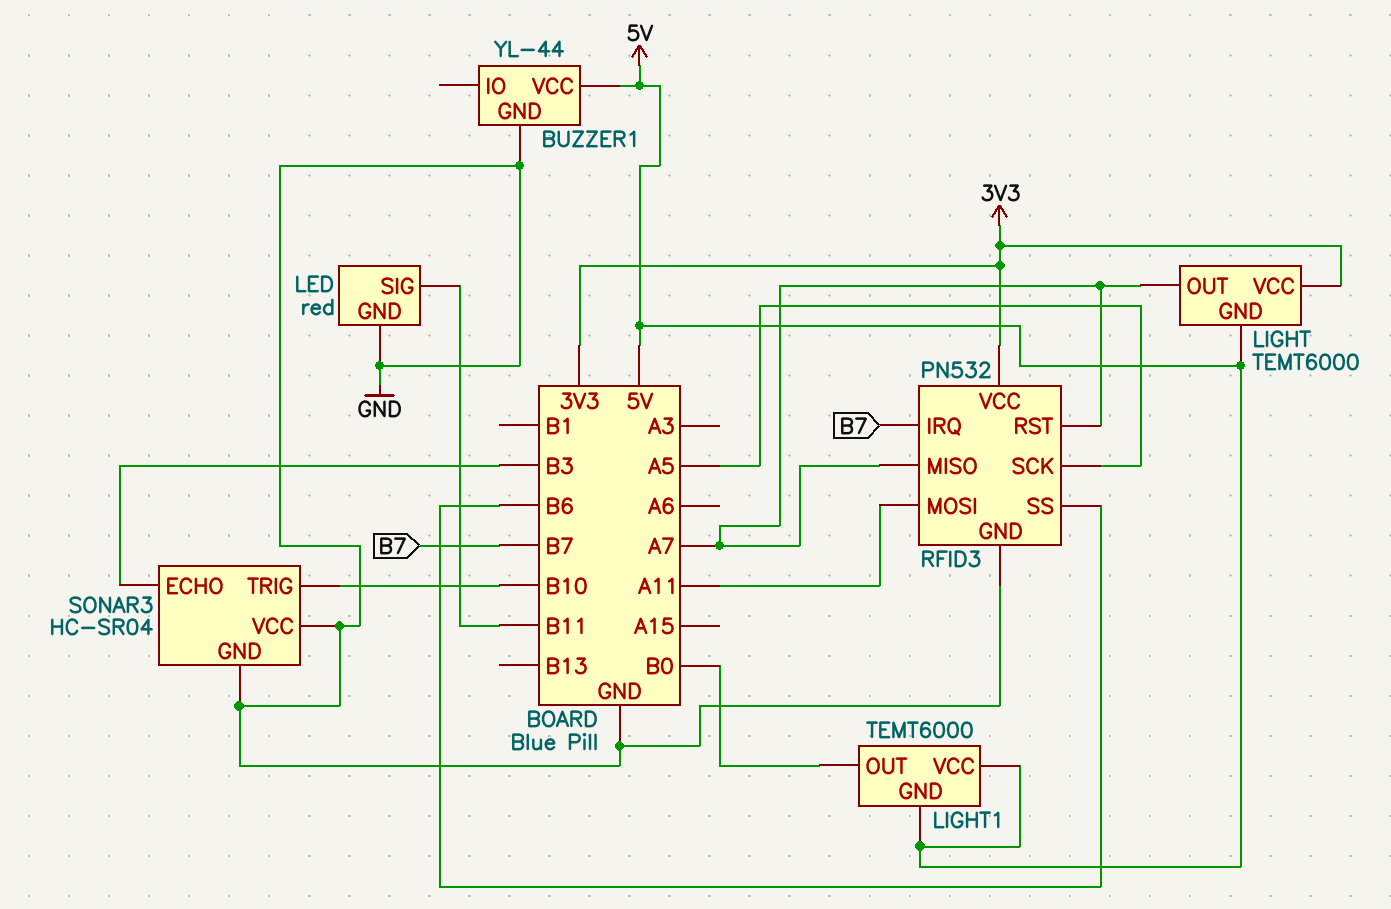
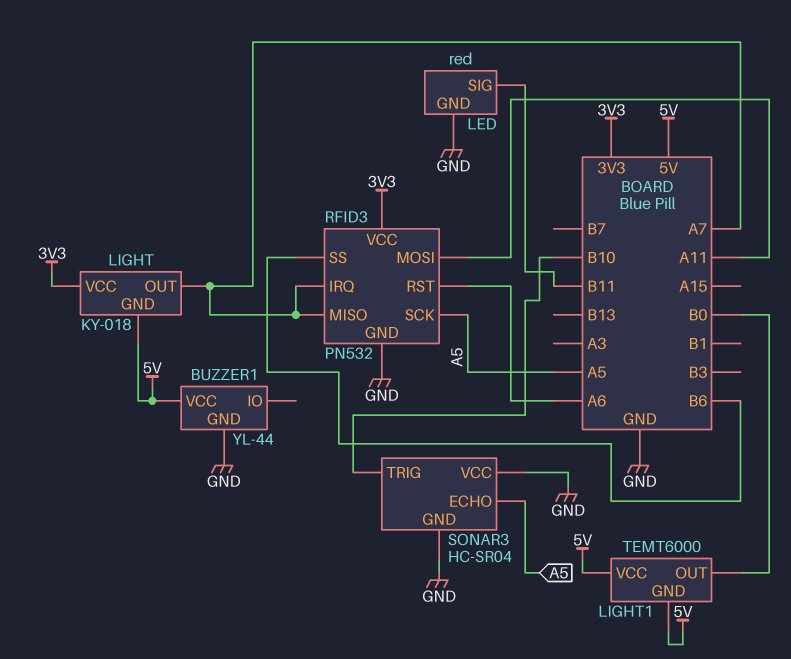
LIGHT: TEMT6000 -> KY-018
RFID3 pin IRQ: B7 -> A7
RFID3 pin RST: A7 -> A6
SONAR3 pin ECHO: B3 -> A5

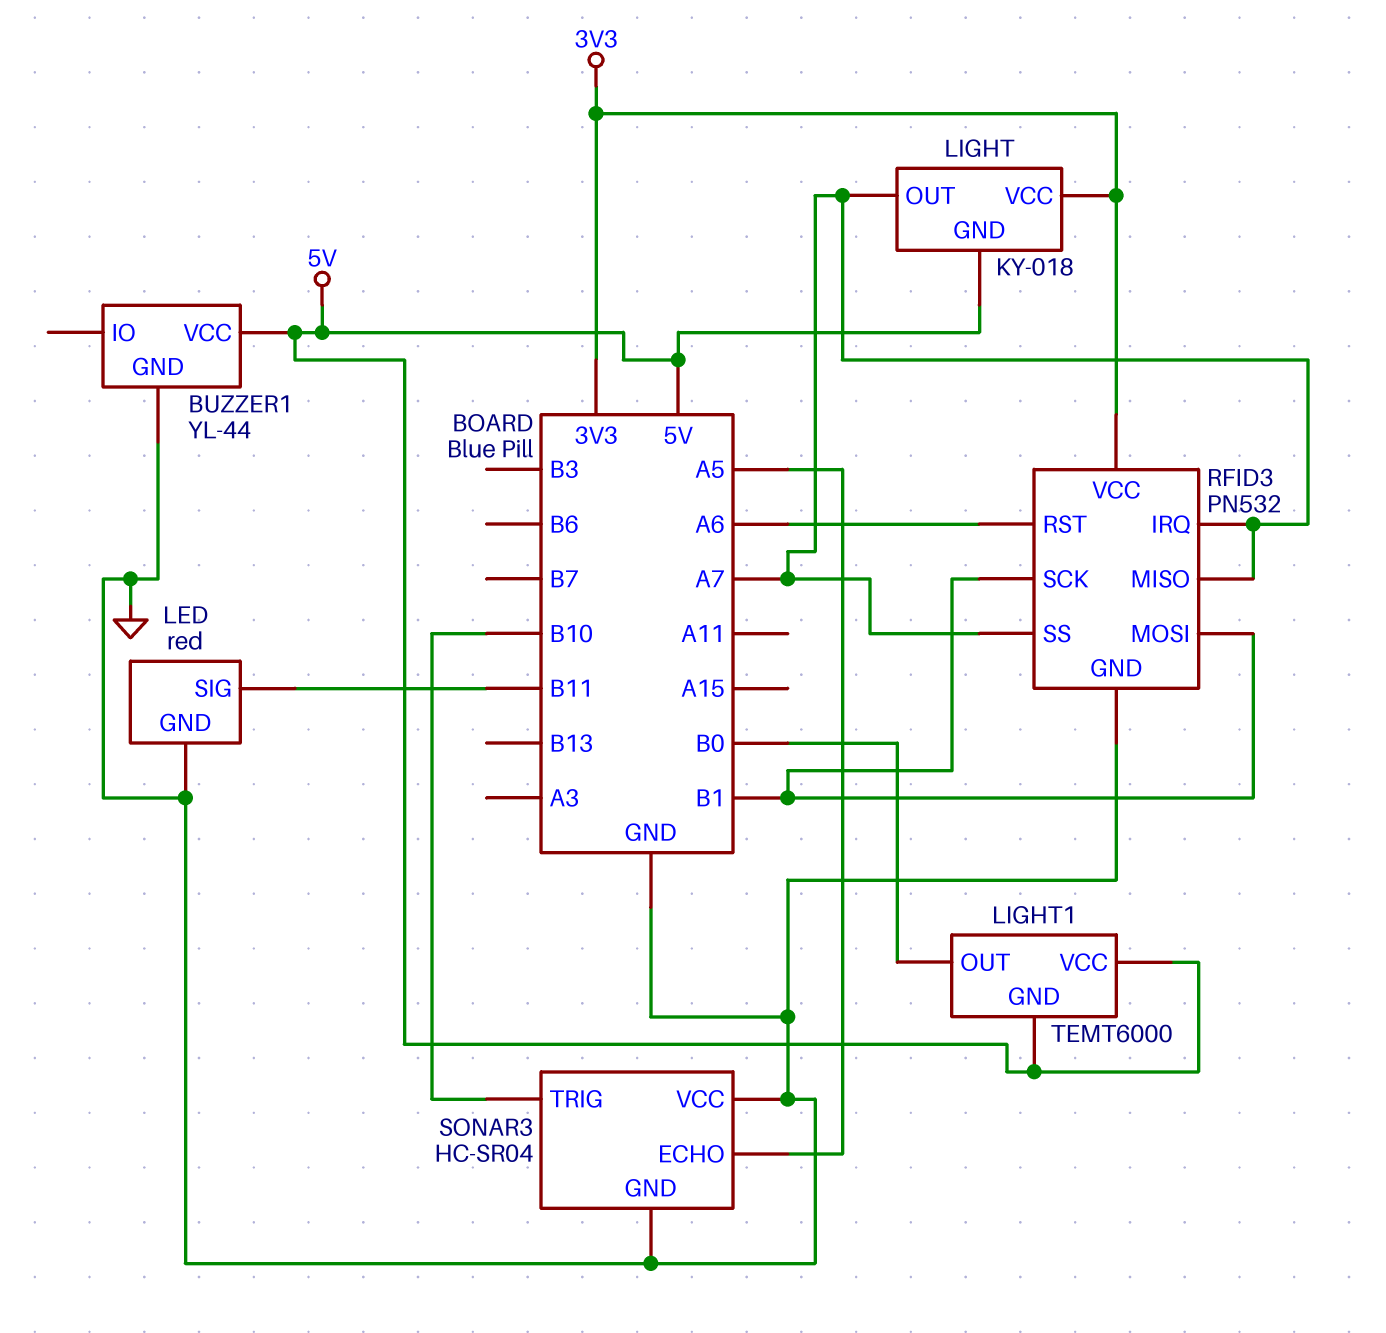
RFID3 pin MOSI: A11 -> B1
RFID3 pin SCK: A5 -> B1
RFID3 pin SS: B6 -> A7

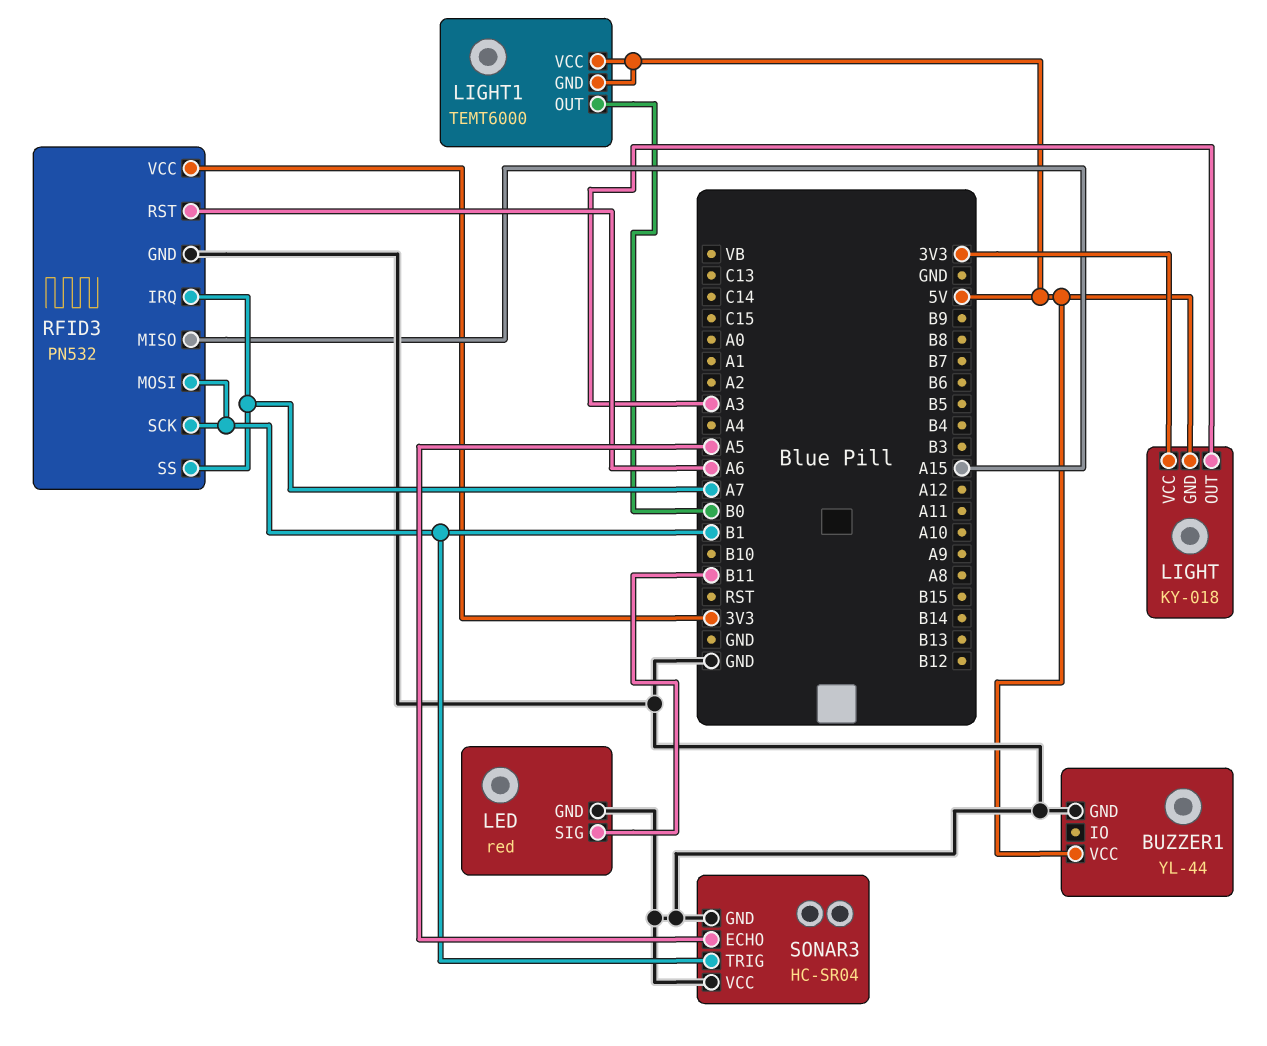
LIGHT pin OUT: A7 -> A3
RFID3 pin MISO: A7 -> A15
SONAR3 pin TRIG: B10 -> B1

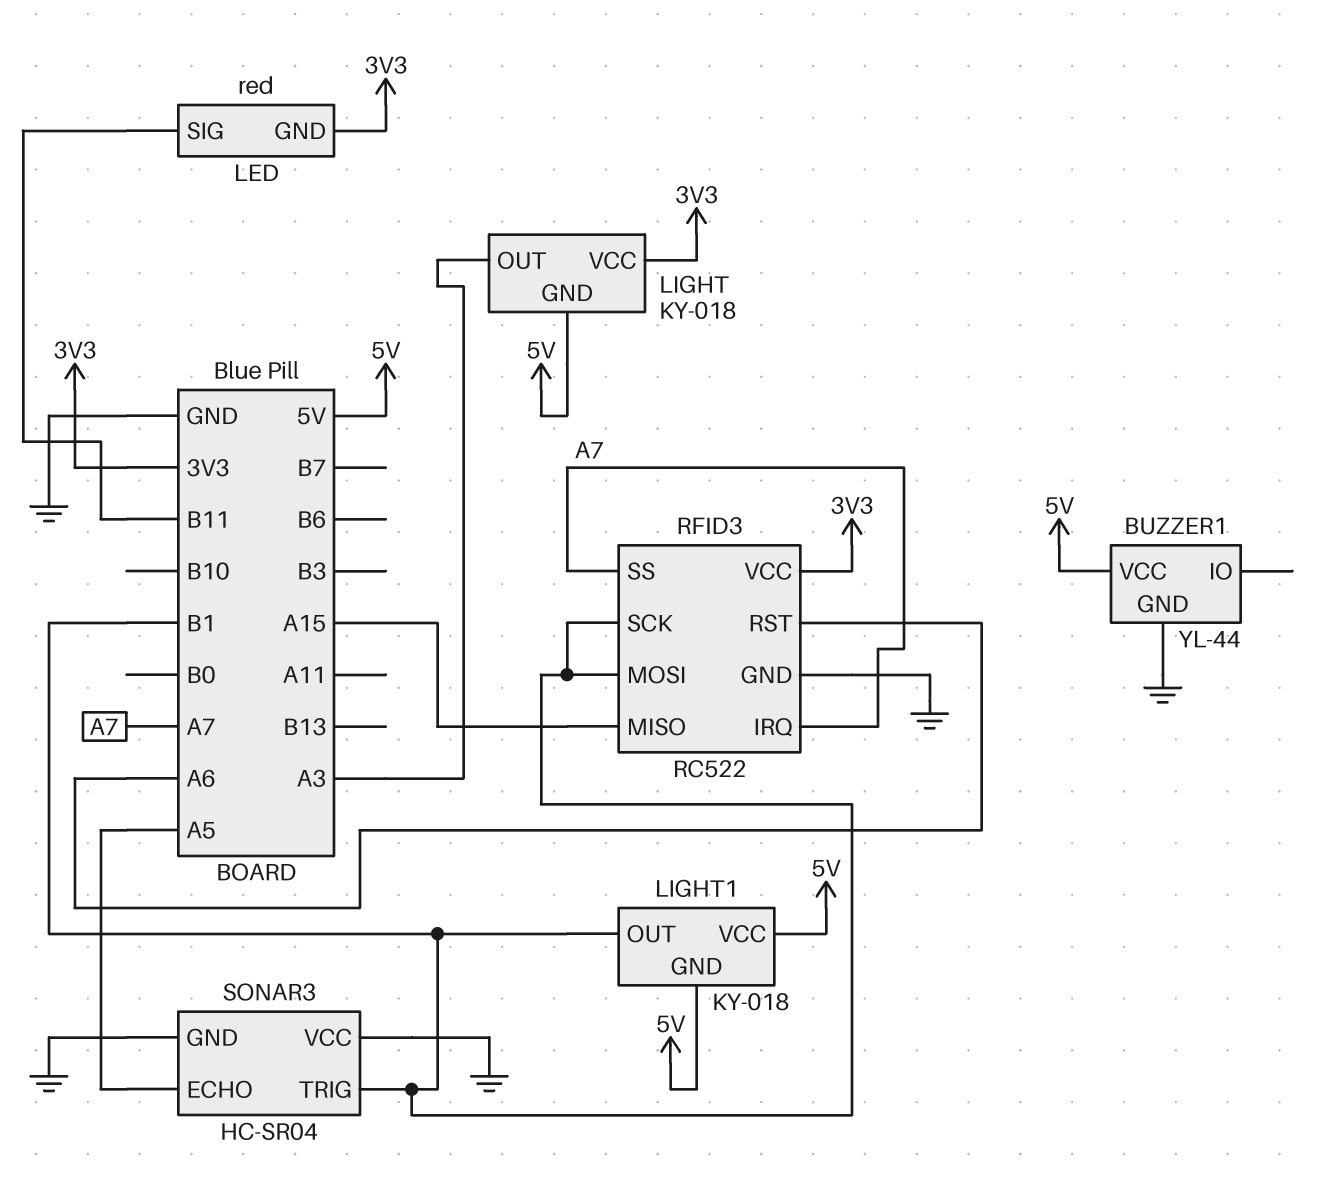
LED pin GND: GND -> 3V3
LIGHT1: TEMT6000 -> KY-018
LIGHT1 pin OUT: B0 -> B1
RFID3: PN532 -> RC522

